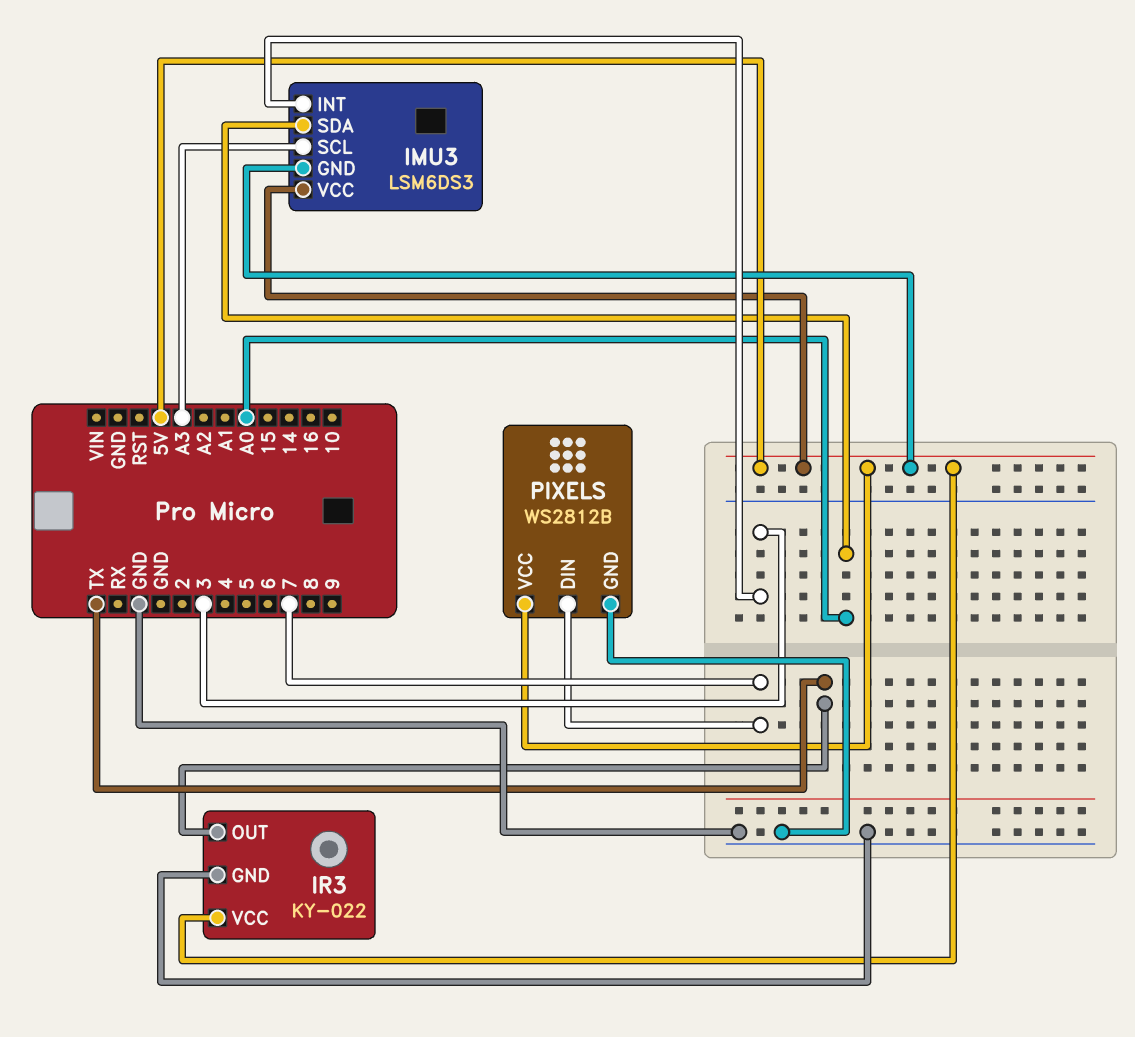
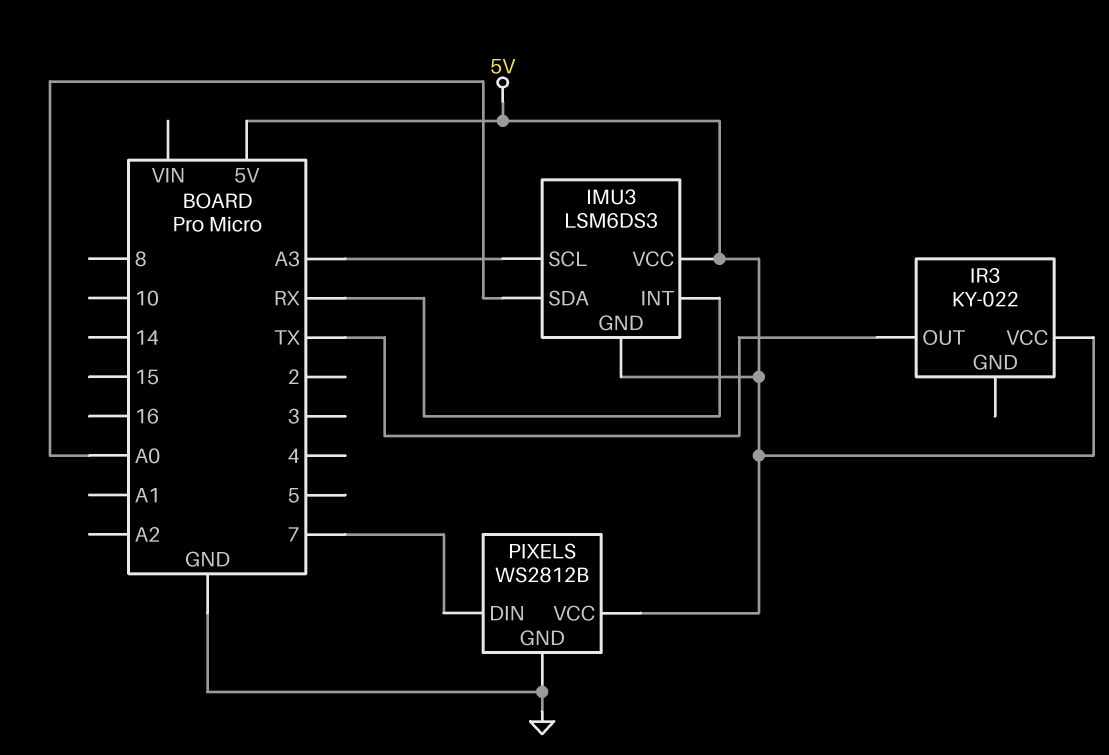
IMU3 pin INT: 3 -> RX
IR3 pin GND: GND -> none

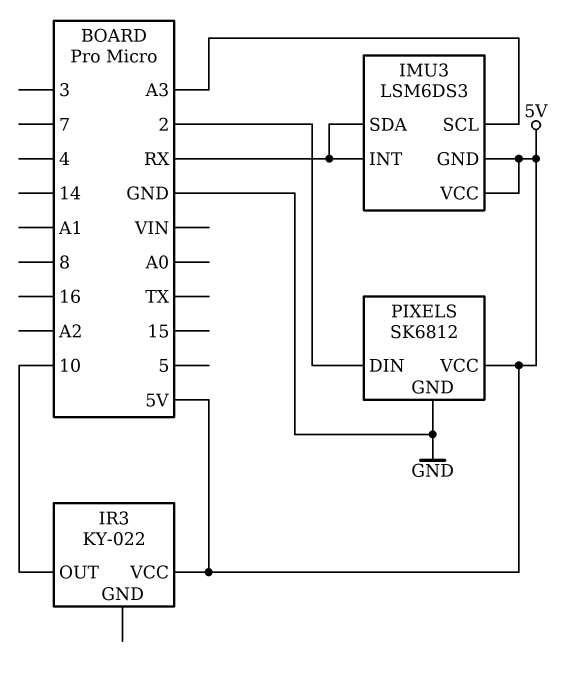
IMU3 pin SDA: A0 -> RX
IR3 pin OUT: TX -> 10
PIXELS: WS2812B -> SK6812
PIXELS pin DIN: 7 -> 2

